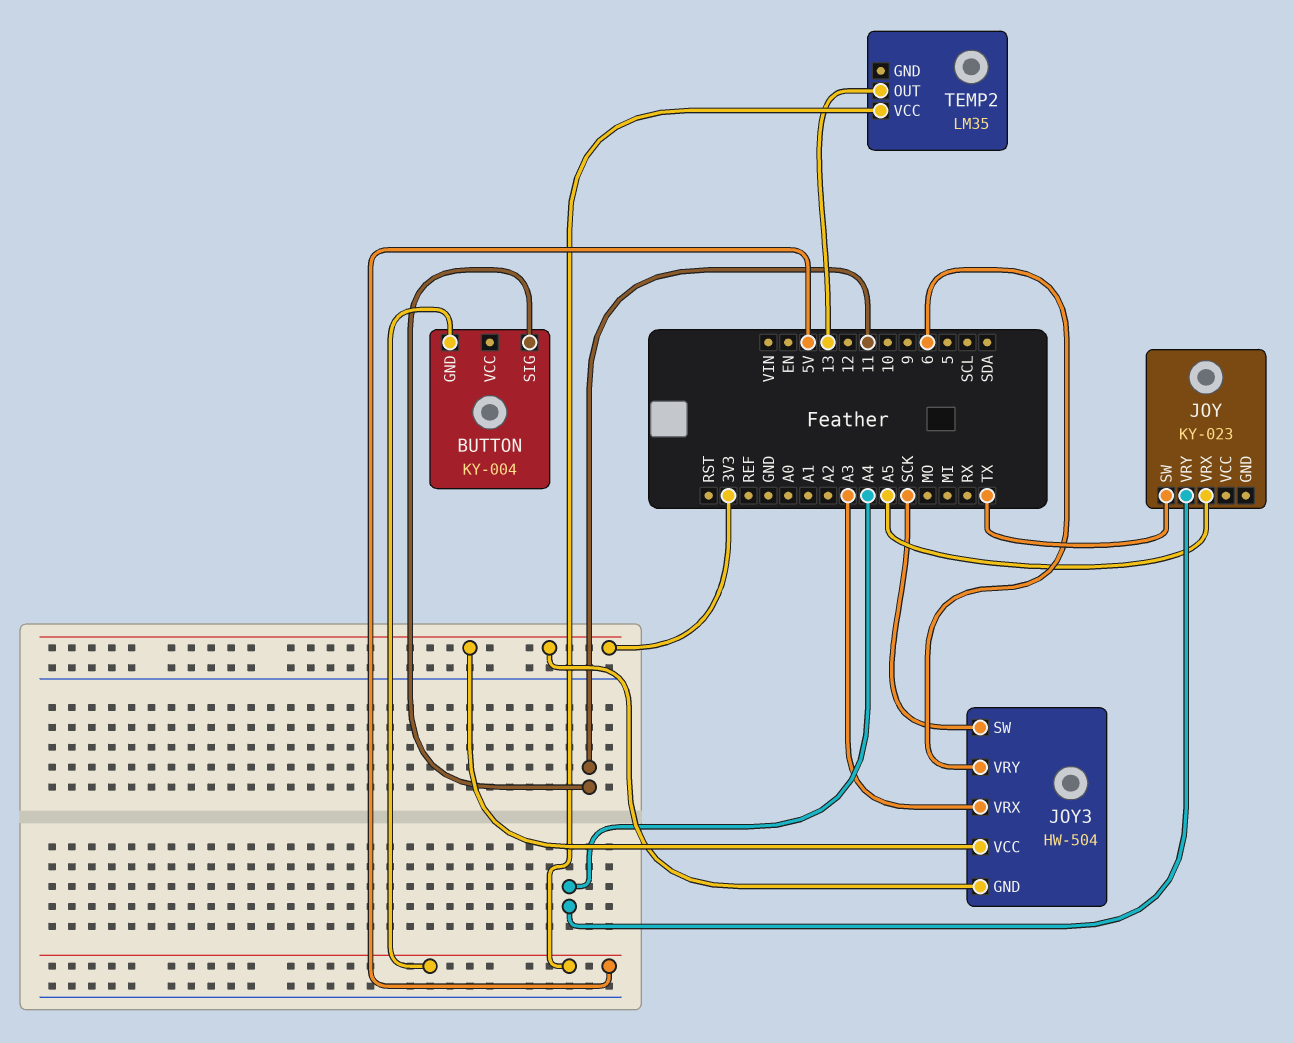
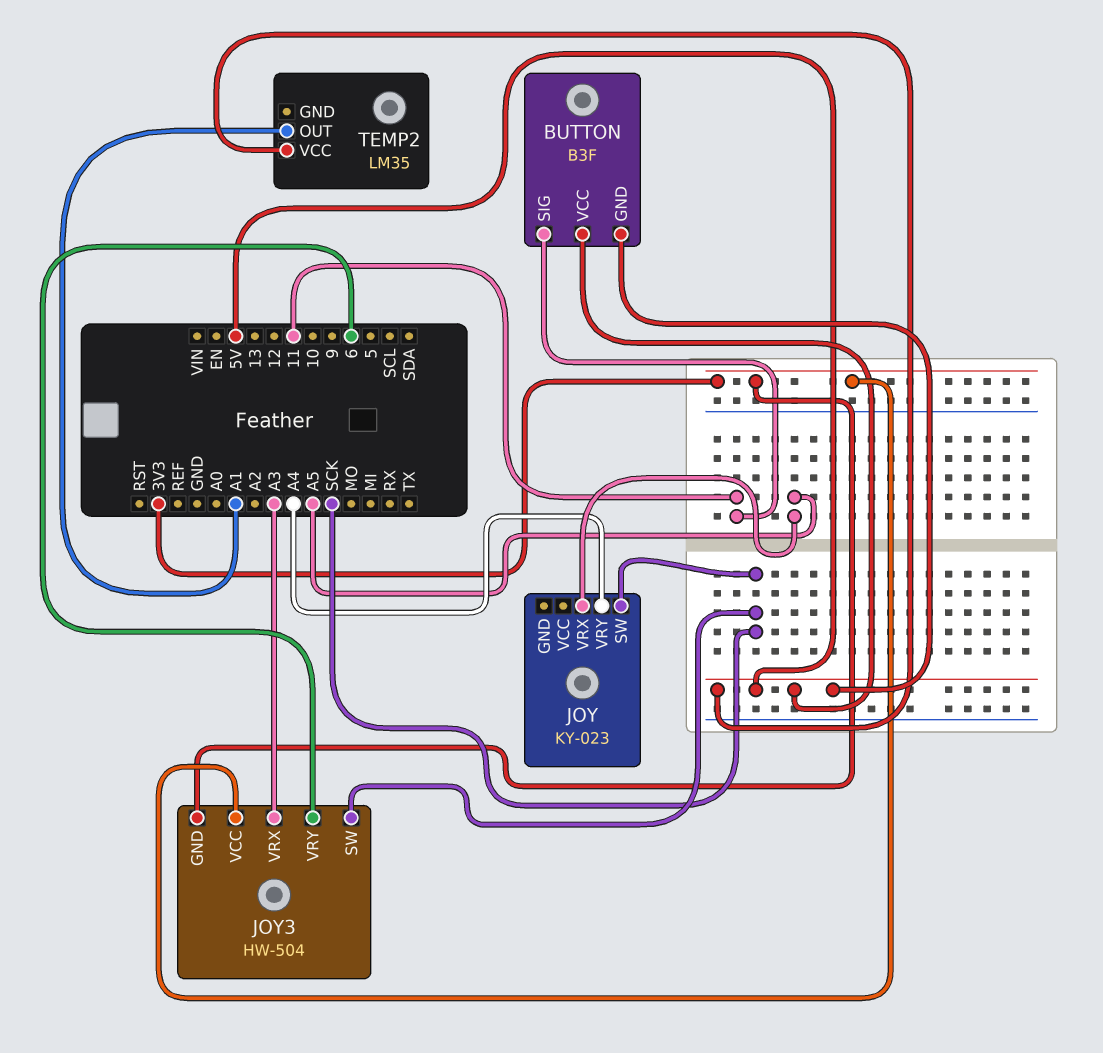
BUTTON: KY-004 -> B3F
BUTTON pin VCC: none -> 5V
JOY pin SW: TX -> SCK
TEMP2 pin OUT: 13 -> A1

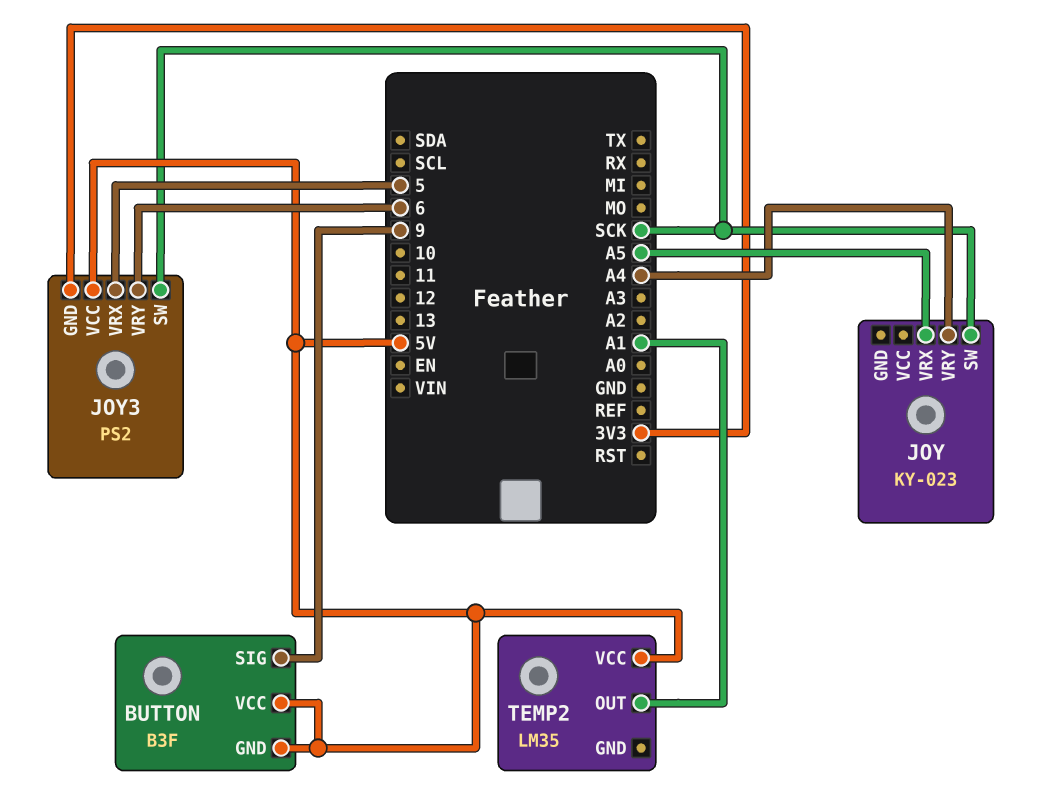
BUTTON pin SIG: 11 -> 9
JOY3: HW-504 -> PS2
JOY3 pin VCC: 3V3 -> 5V
JOY3 pin VRX: A3 -> 5

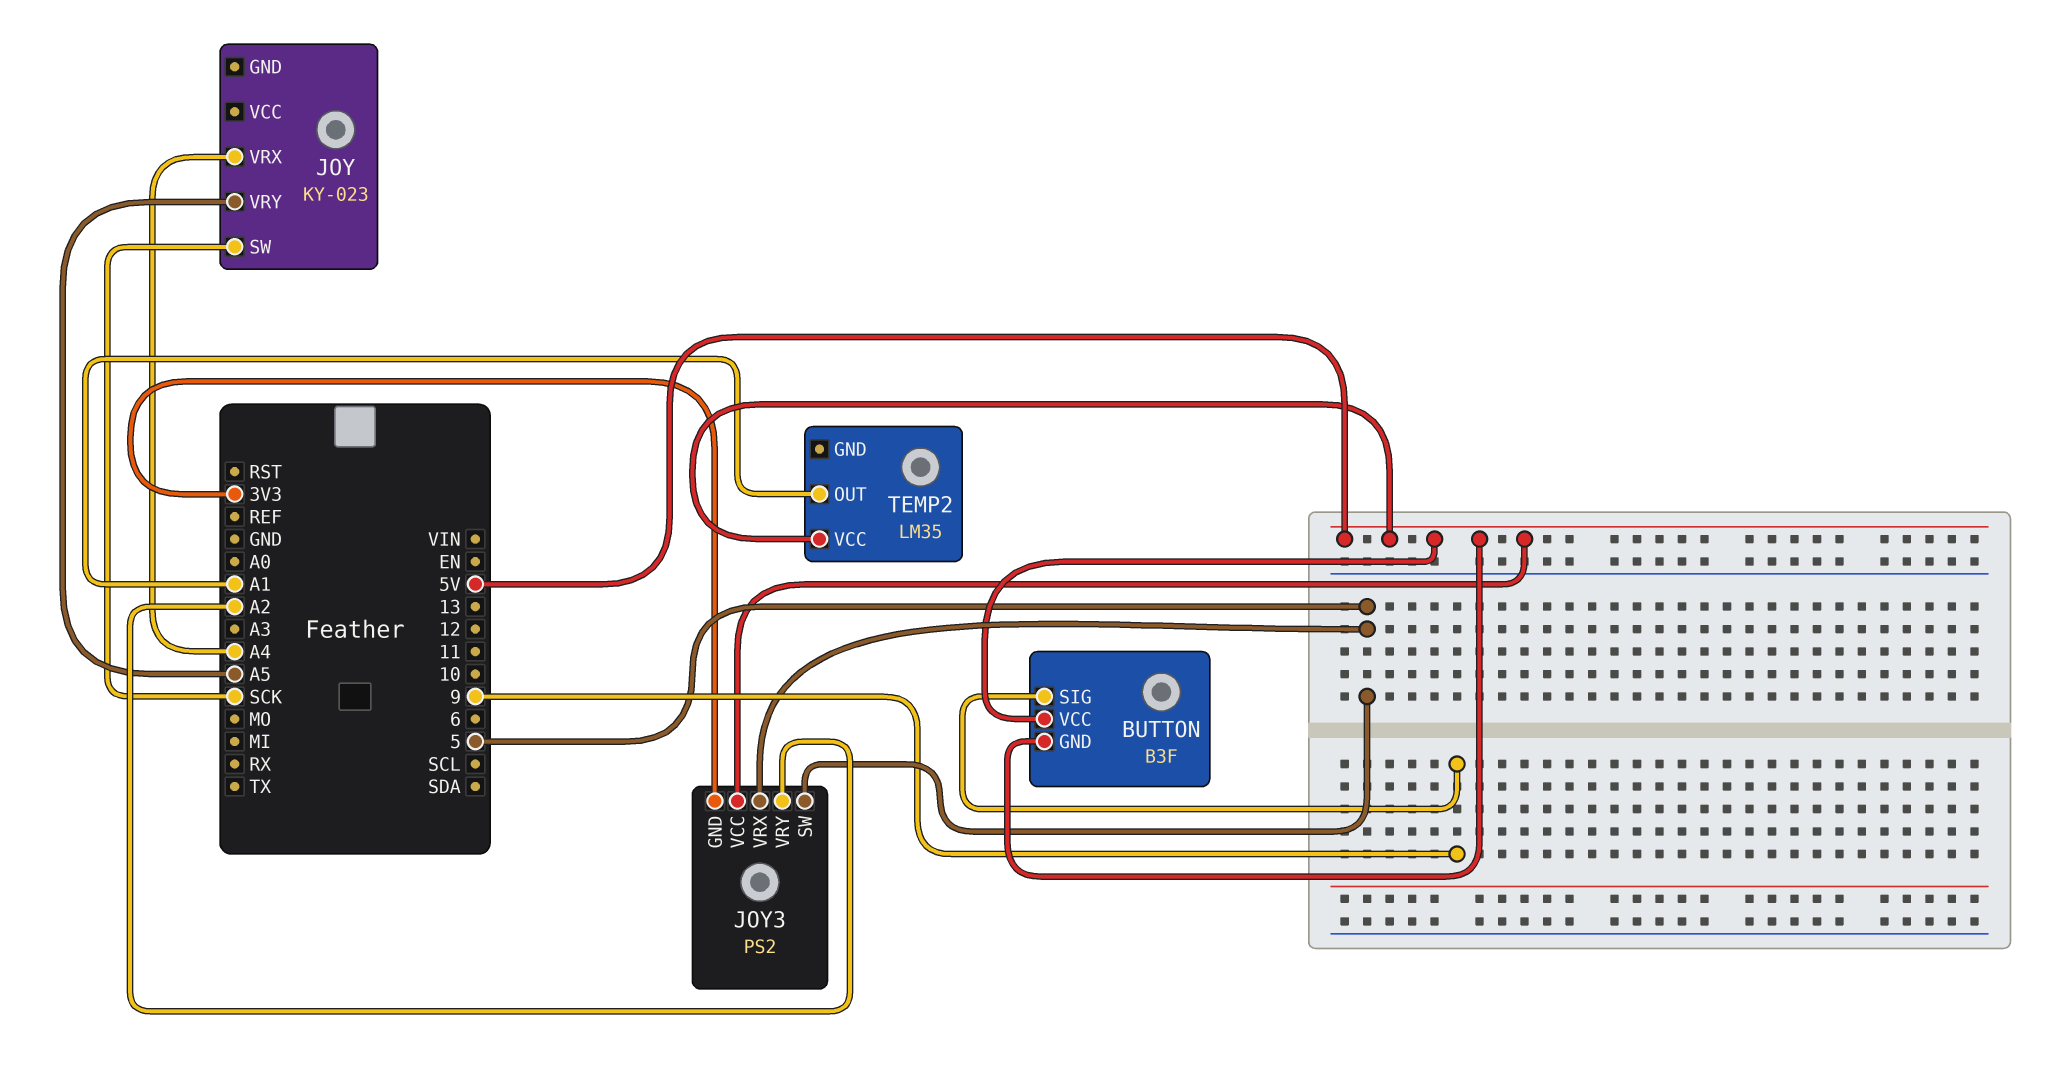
JOY pin VRX: A5 -> A4
JOY pin VRY: A4 -> A5
JOY3 pin SW: SCK -> 5
JOY3 pin VRY: 6 -> A2

